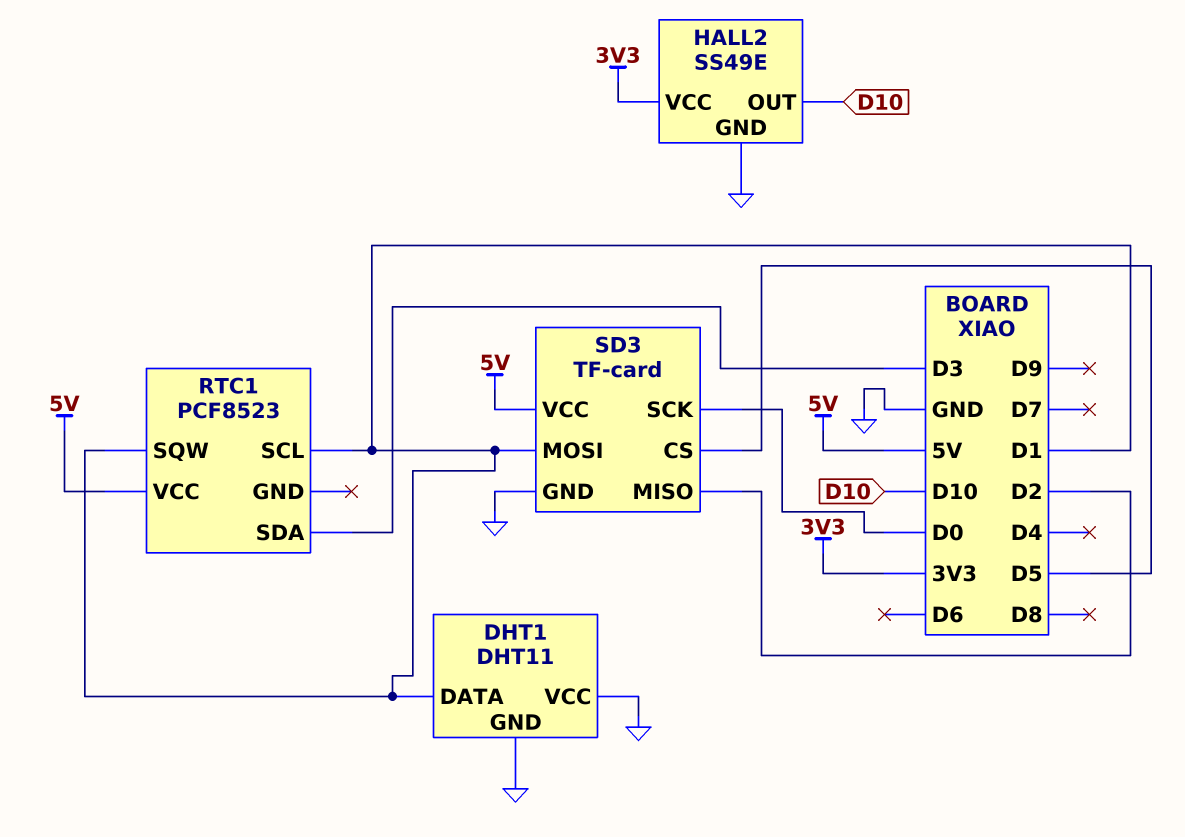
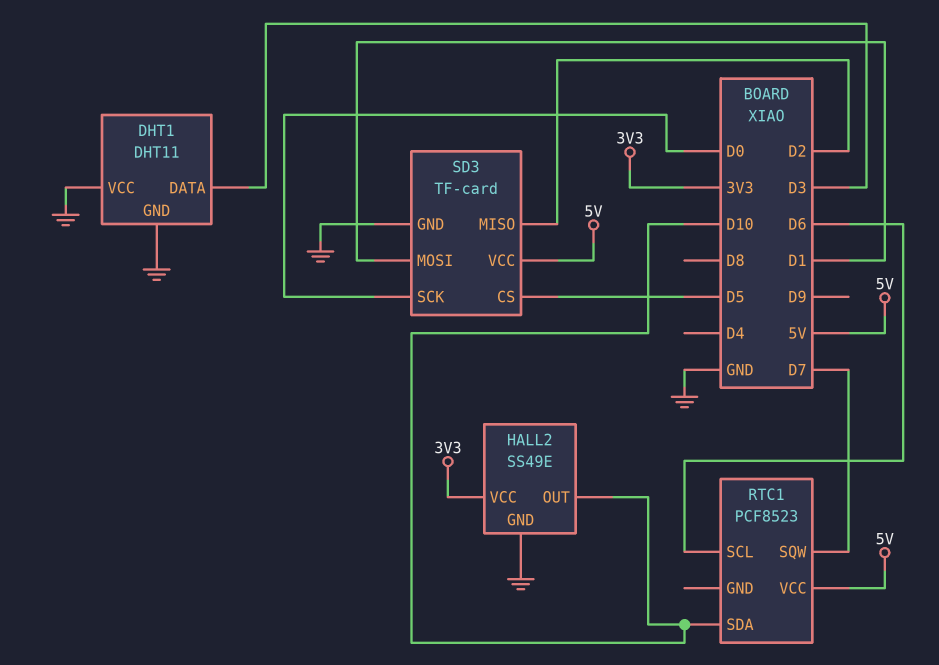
DHT1 pin DATA: D1 -> D3
RTC1 pin SCL: D1 -> D6
RTC1 pin SDA: D3 -> D10
RTC1 pin SQW: D1 -> D7

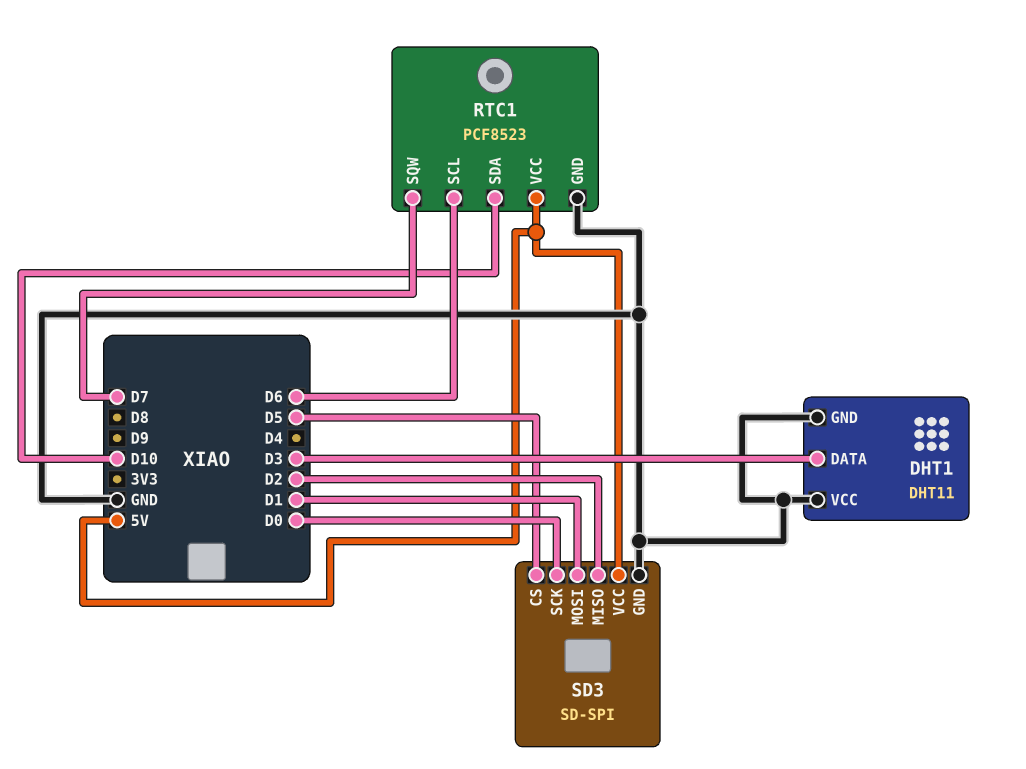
HALL2: SS49E -> none
HALL2 pin GND: GND -> none
HALL2 pin OUT: D10 -> none
HALL2 pin VCC: 3V3 -> none
RTC1 pin GND: none -> GND
SD3: TF-card -> SD-SPI

